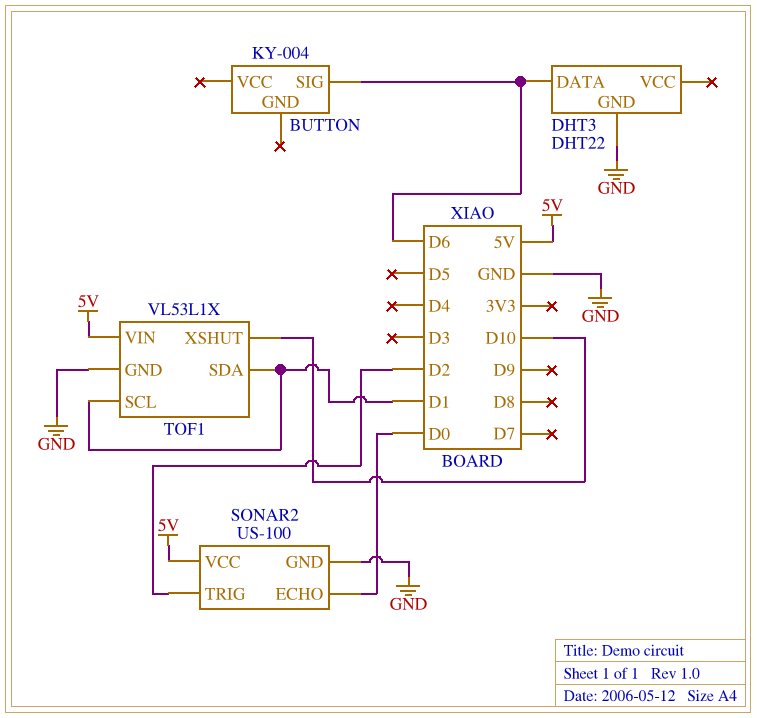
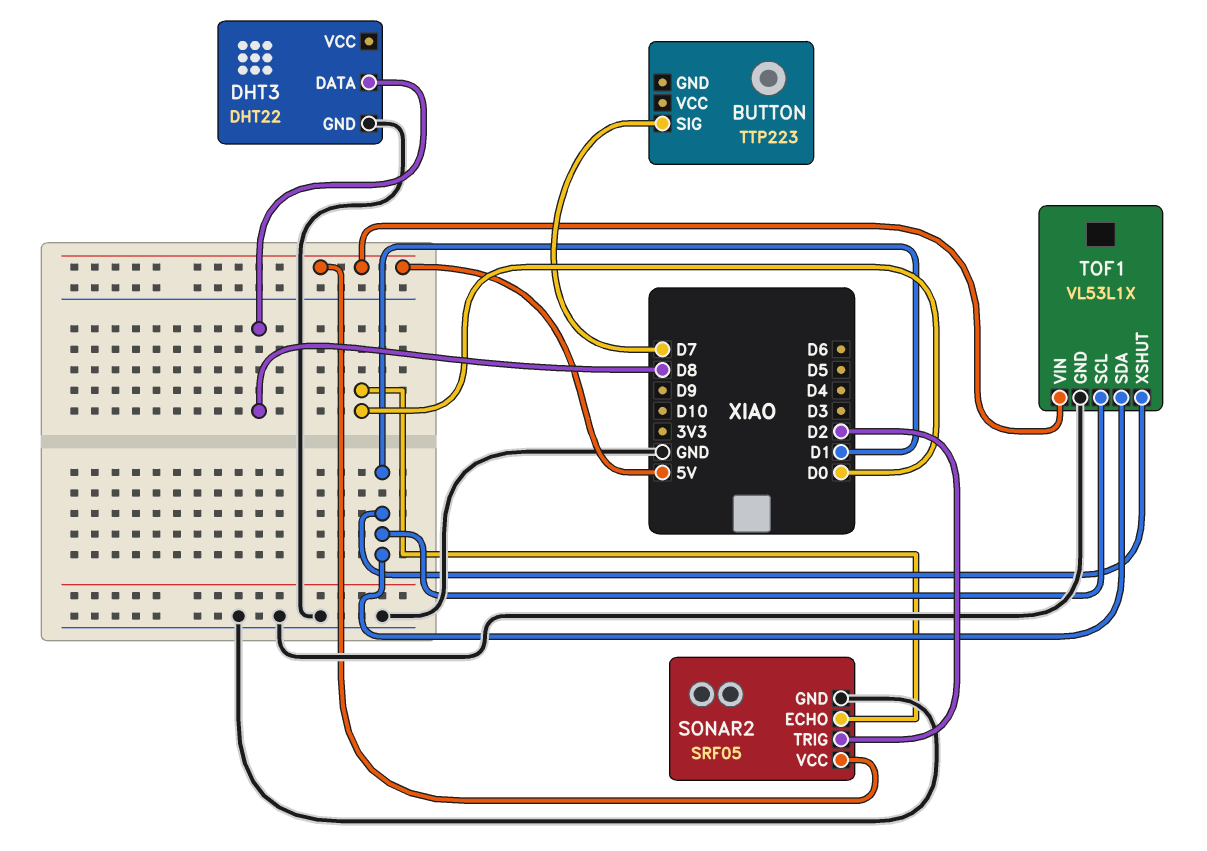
BUTTON: KY-004 -> TTP223
BUTTON pin SIG: D6 -> D7
DHT3 pin DATA: D6 -> D8
SONAR2: US-100 -> SRF05
TOF1 pin XSHUT: D10 -> D1

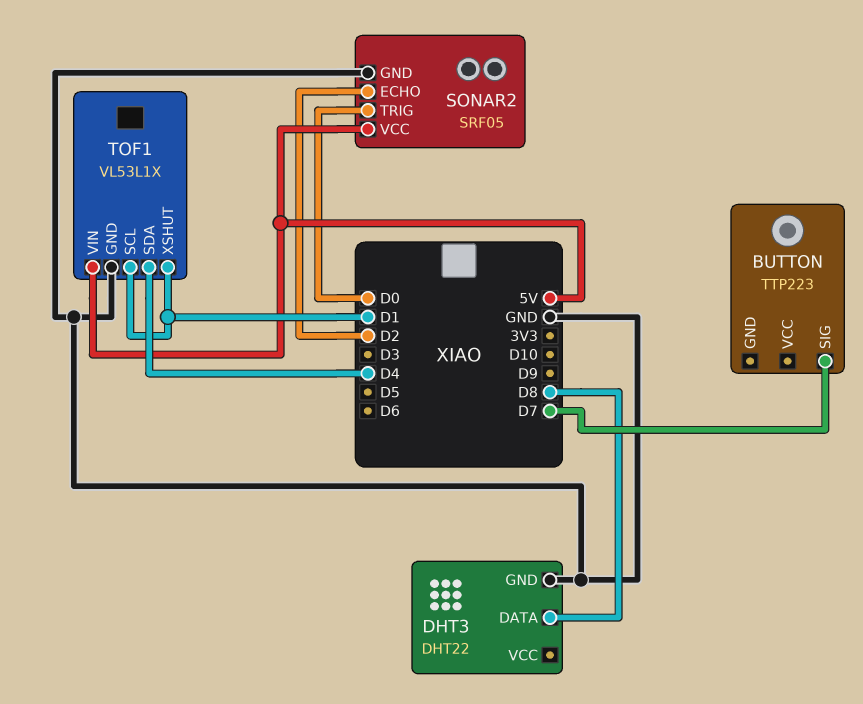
SONAR2 pin ECHO: D0 -> D2
SONAR2 pin TRIG: D2 -> D0
TOF1 pin SDA: D1 -> D4

